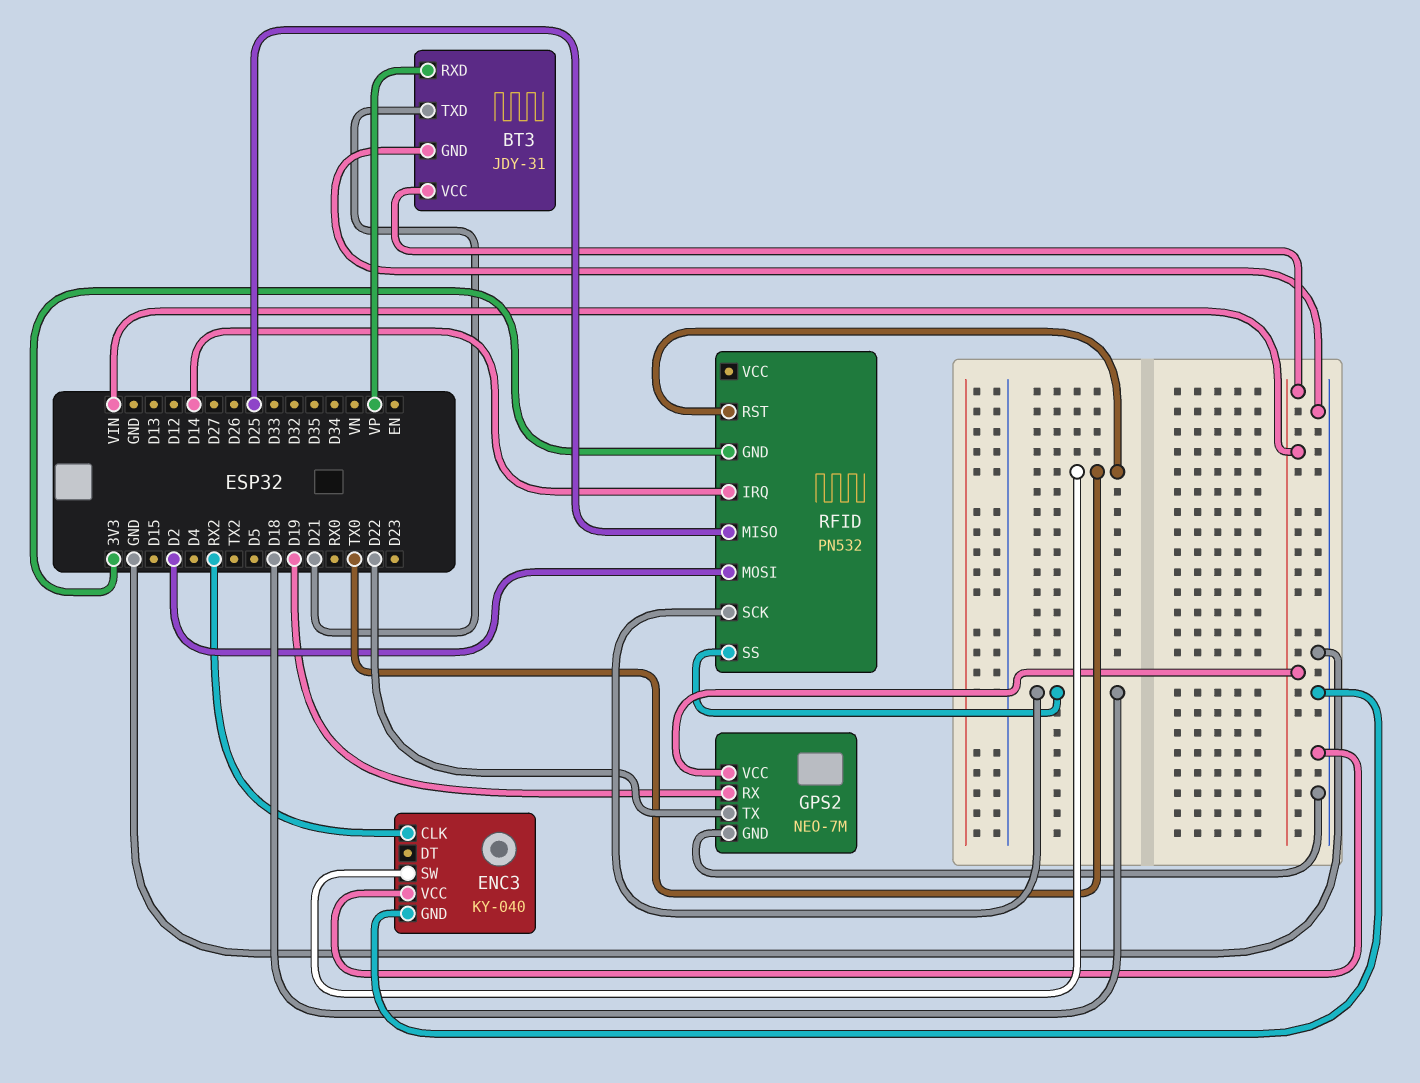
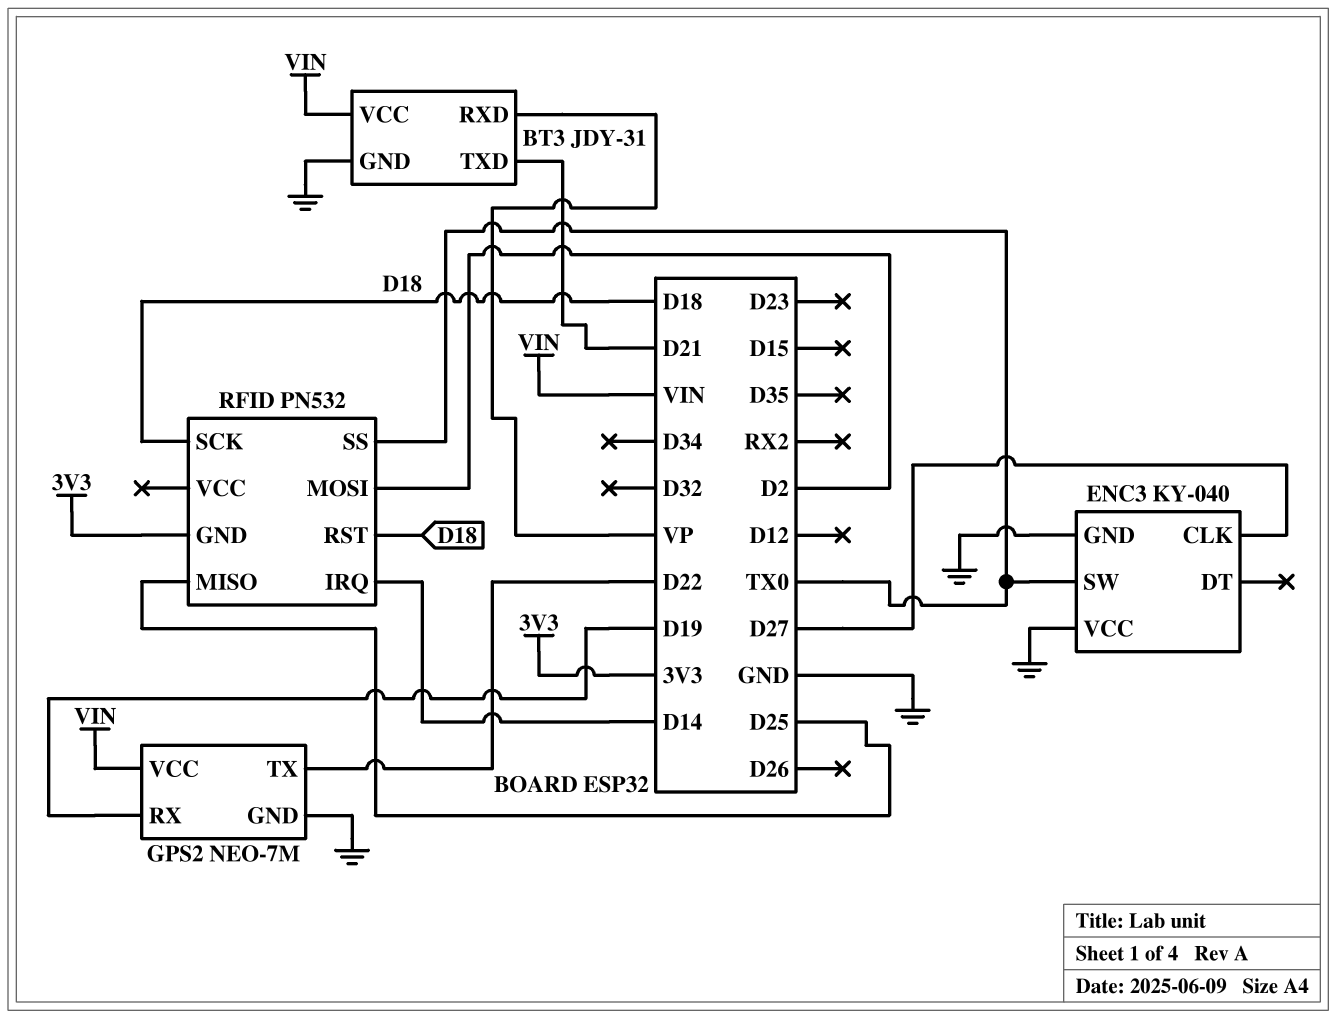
ENC3 pin CLK: RX2 -> D27
RFID pin RST: TX0 -> D18
RFID pin SS: D18 -> TX0

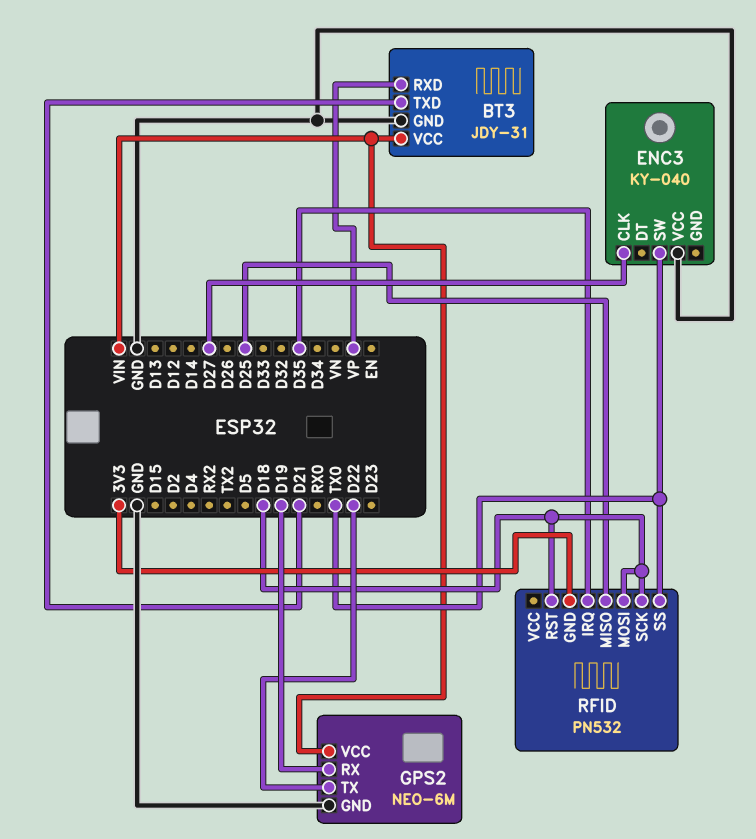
ENC3 pin GND: GND -> none
GPS2: NEO-7M -> NEO-6M
RFID pin IRQ: D14 -> D35
RFID pin MOSI: D2 -> D18

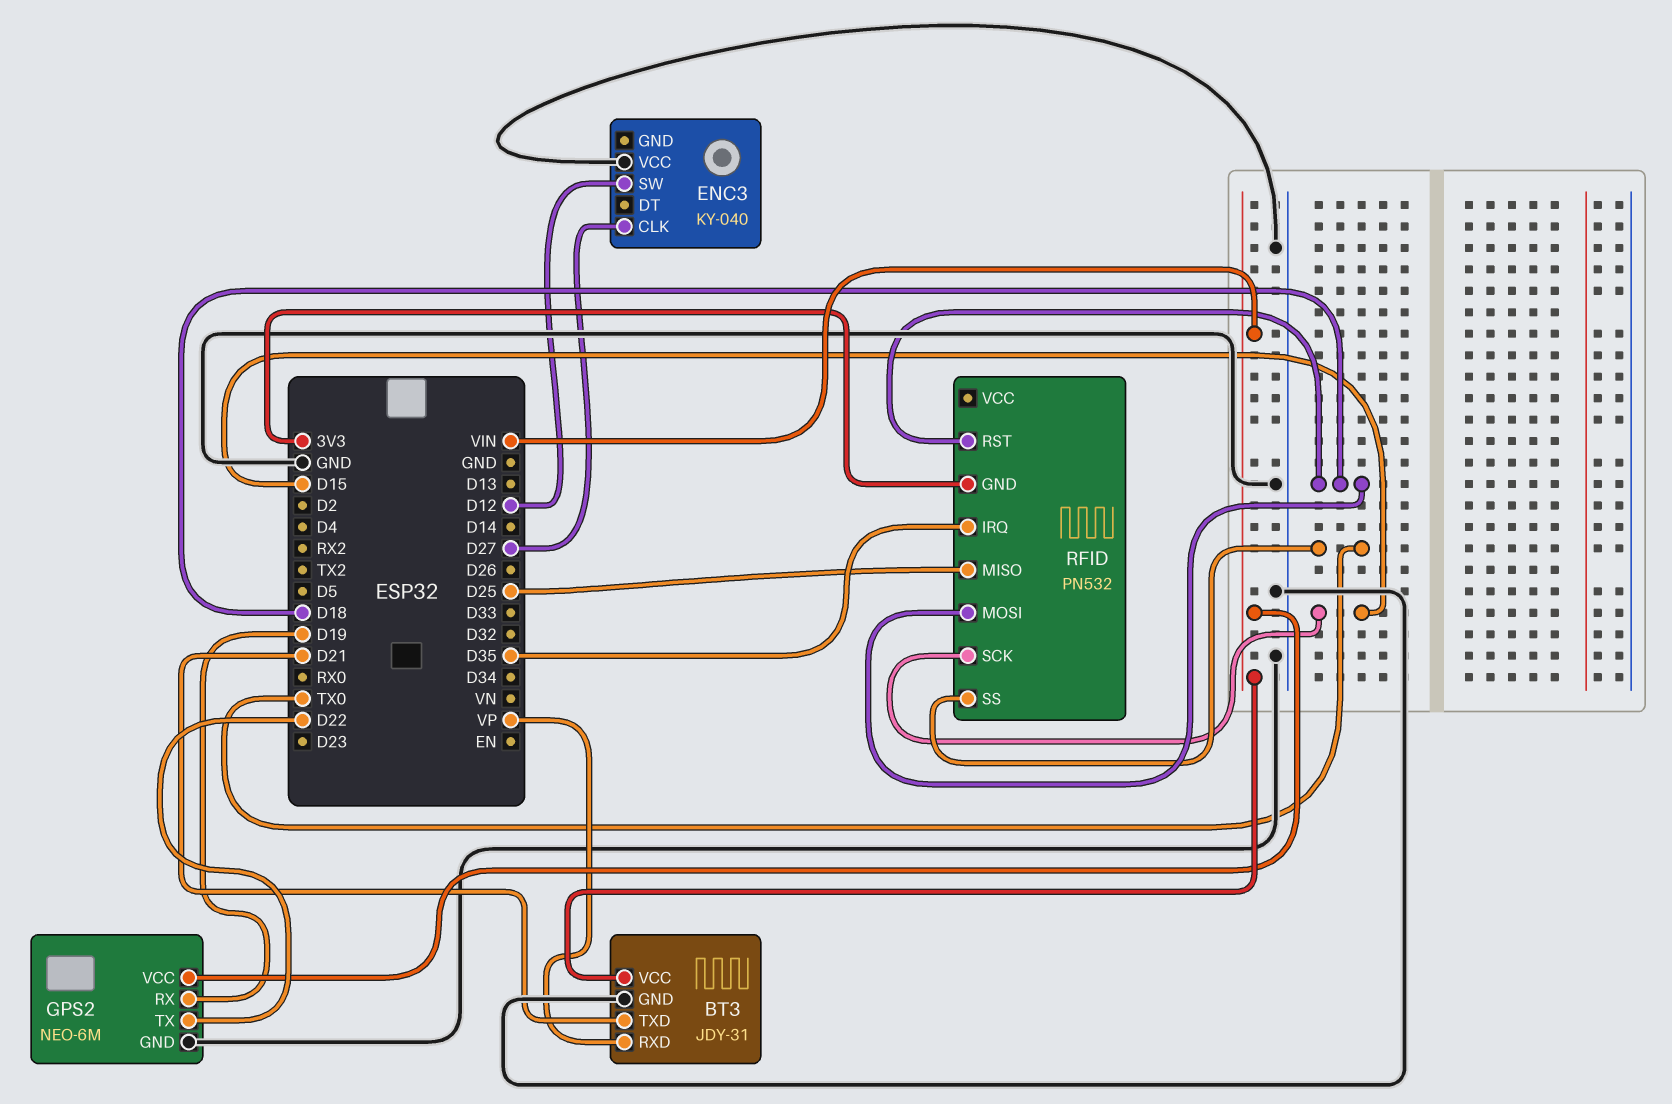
ENC3 pin SW: TX0 -> D12
RFID pin SCK: D18 -> D15

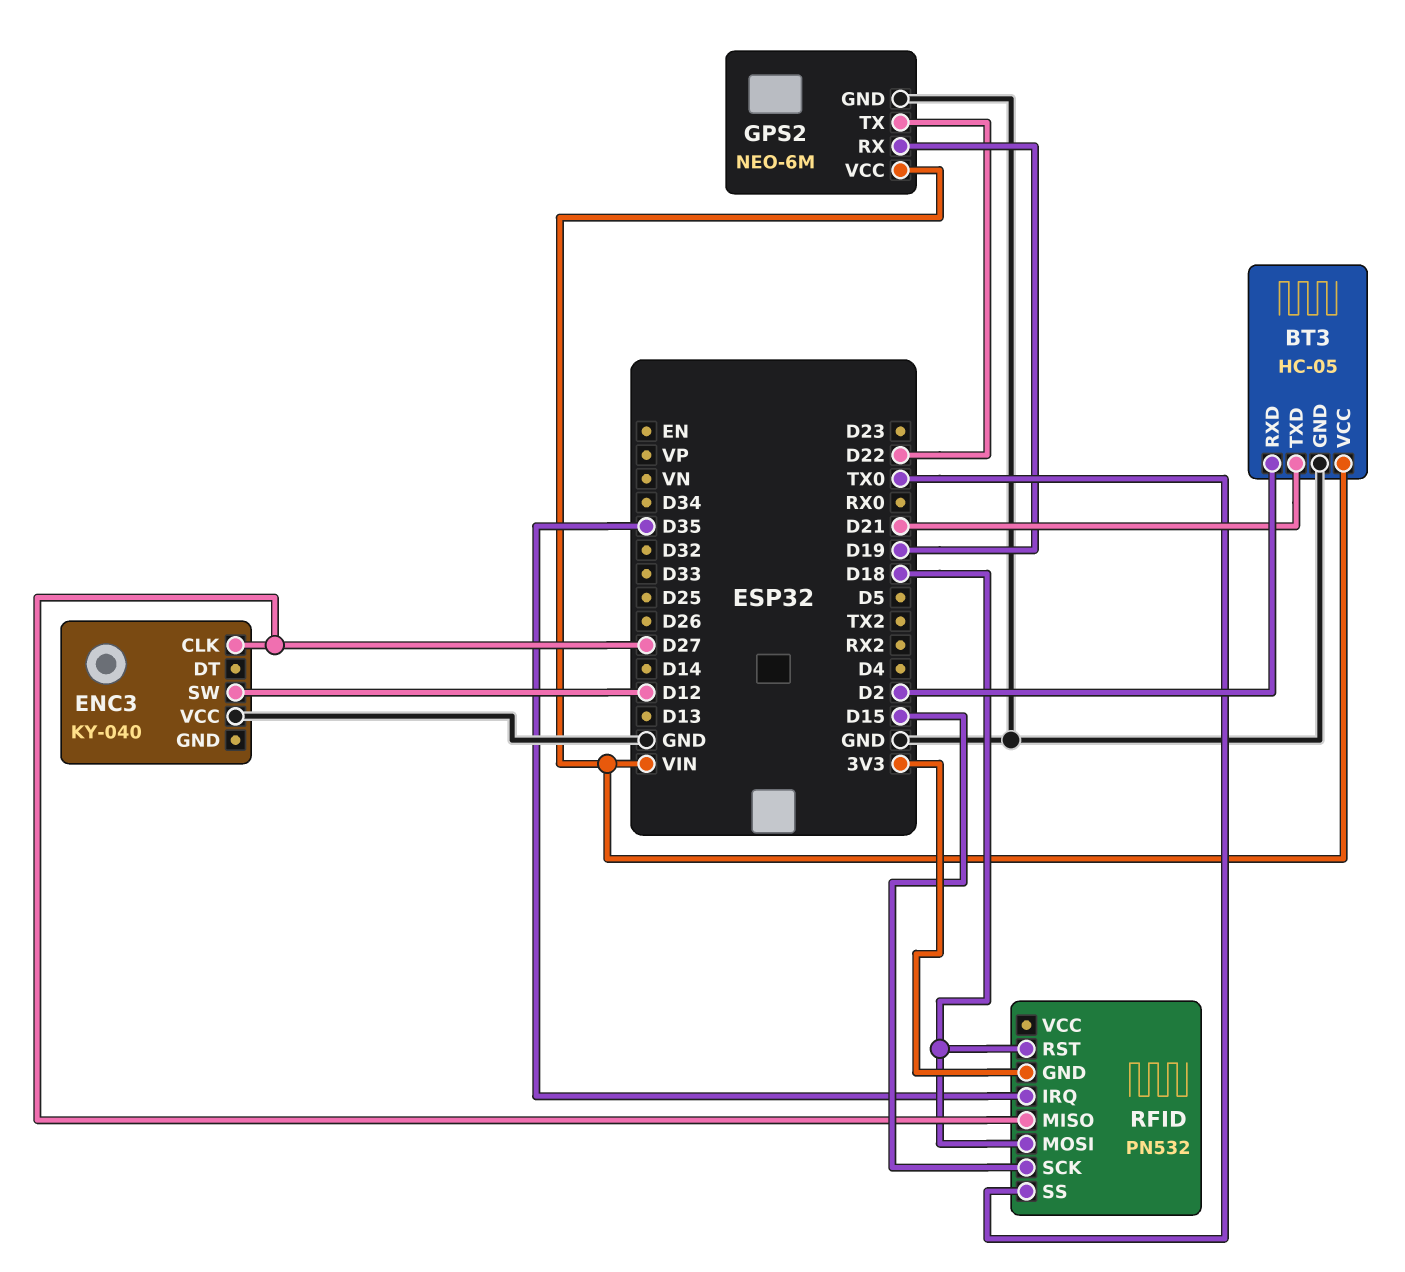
BT3: JDY-31 -> HC-05
BT3 pin RXD: VP -> D2
RFID pin MISO: D25 -> D27

